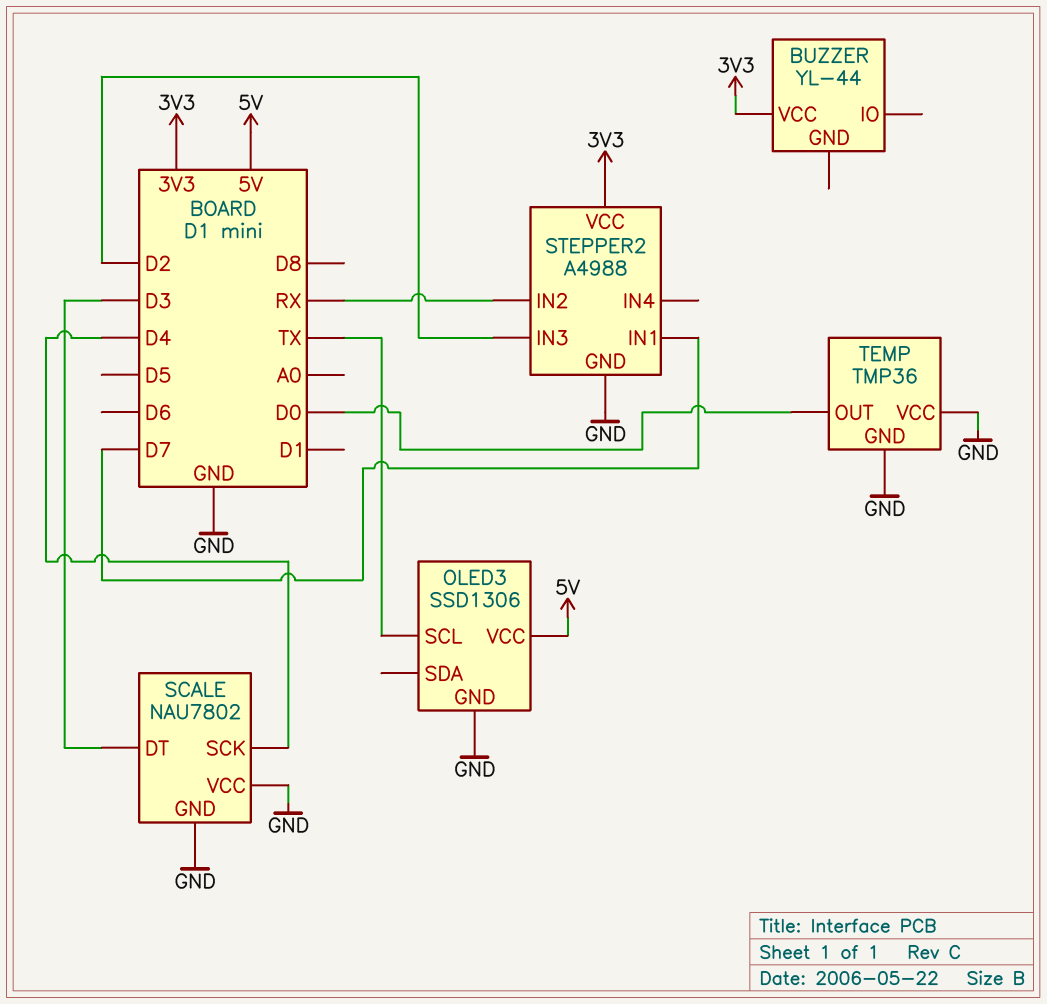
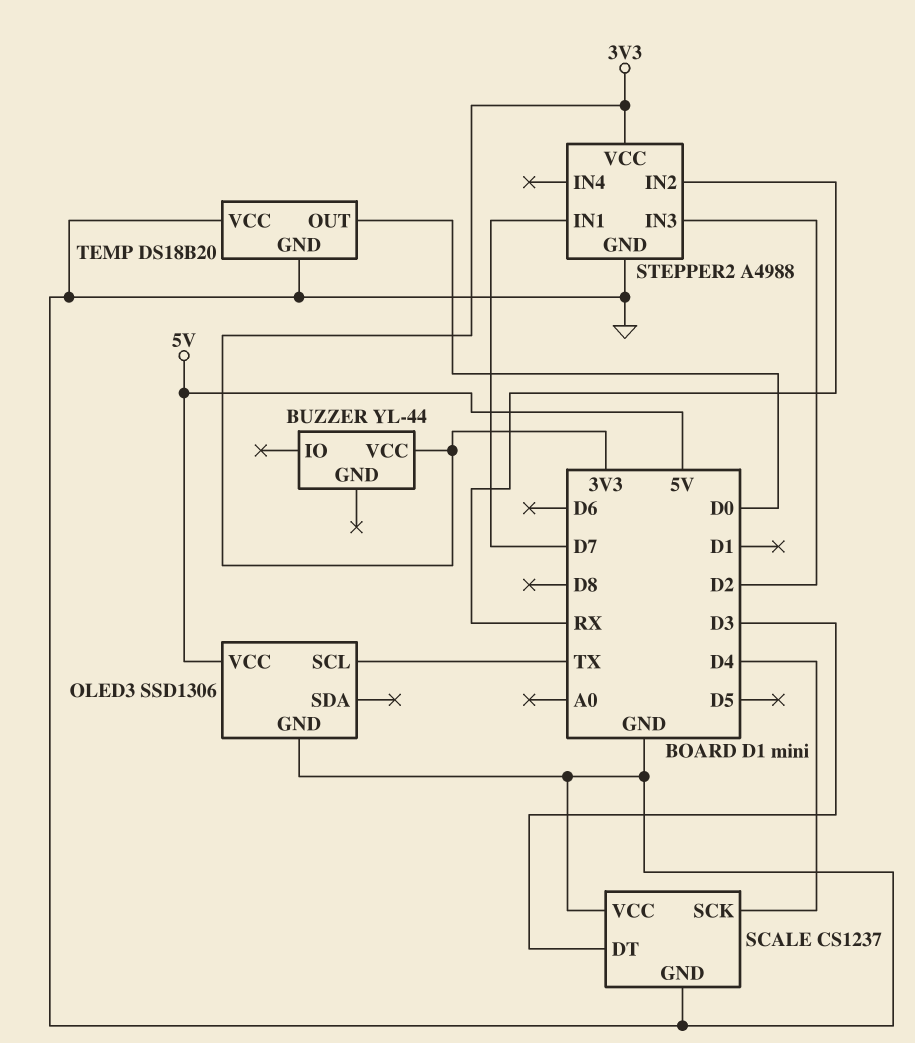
SCALE: NAU7802 -> CS1237
TEMP: TMP36 -> DS18B20

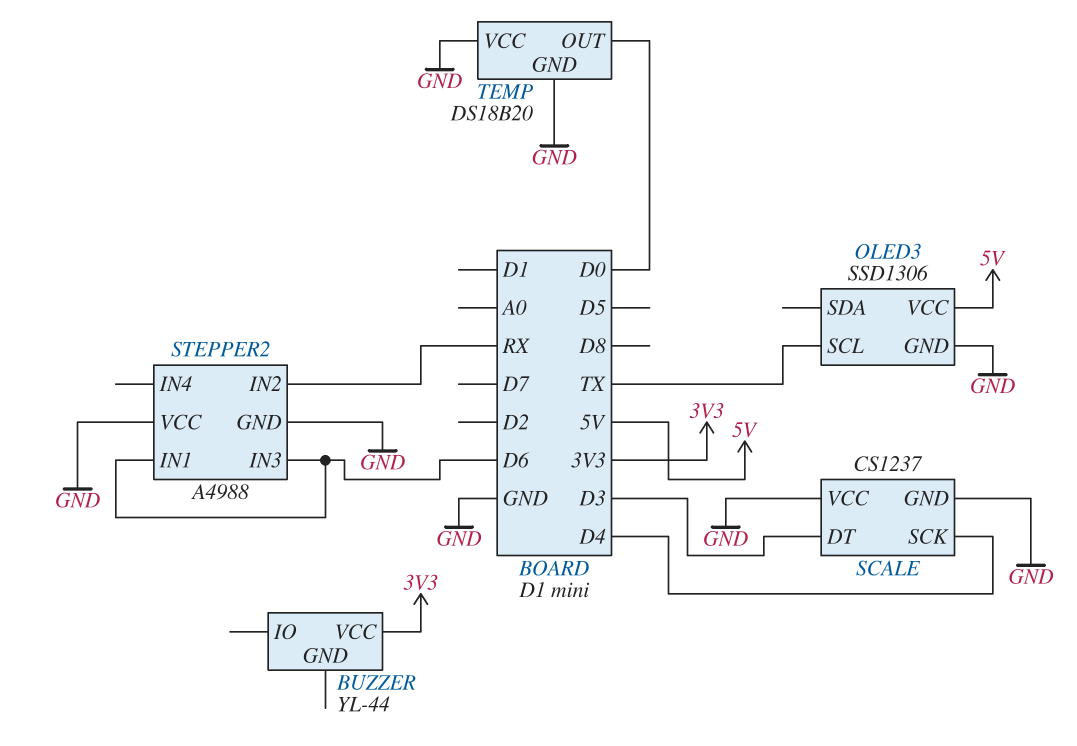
STEPPER2 pin IN1: D7 -> D6
STEPPER2 pin IN3: D2 -> D6
STEPPER2 pin VCC: 3V3 -> GND

